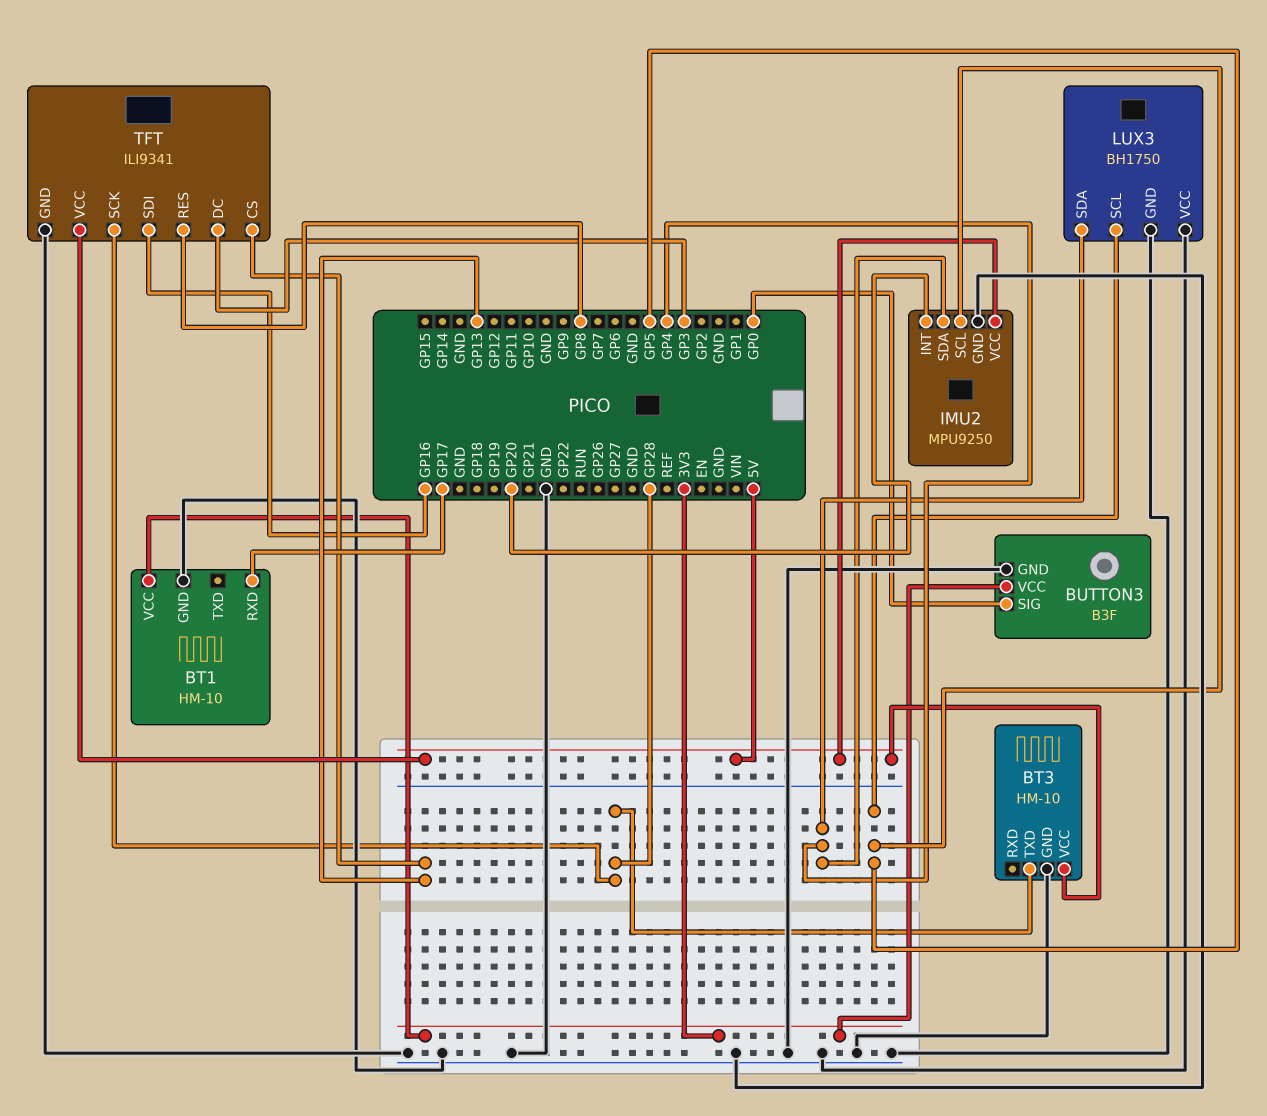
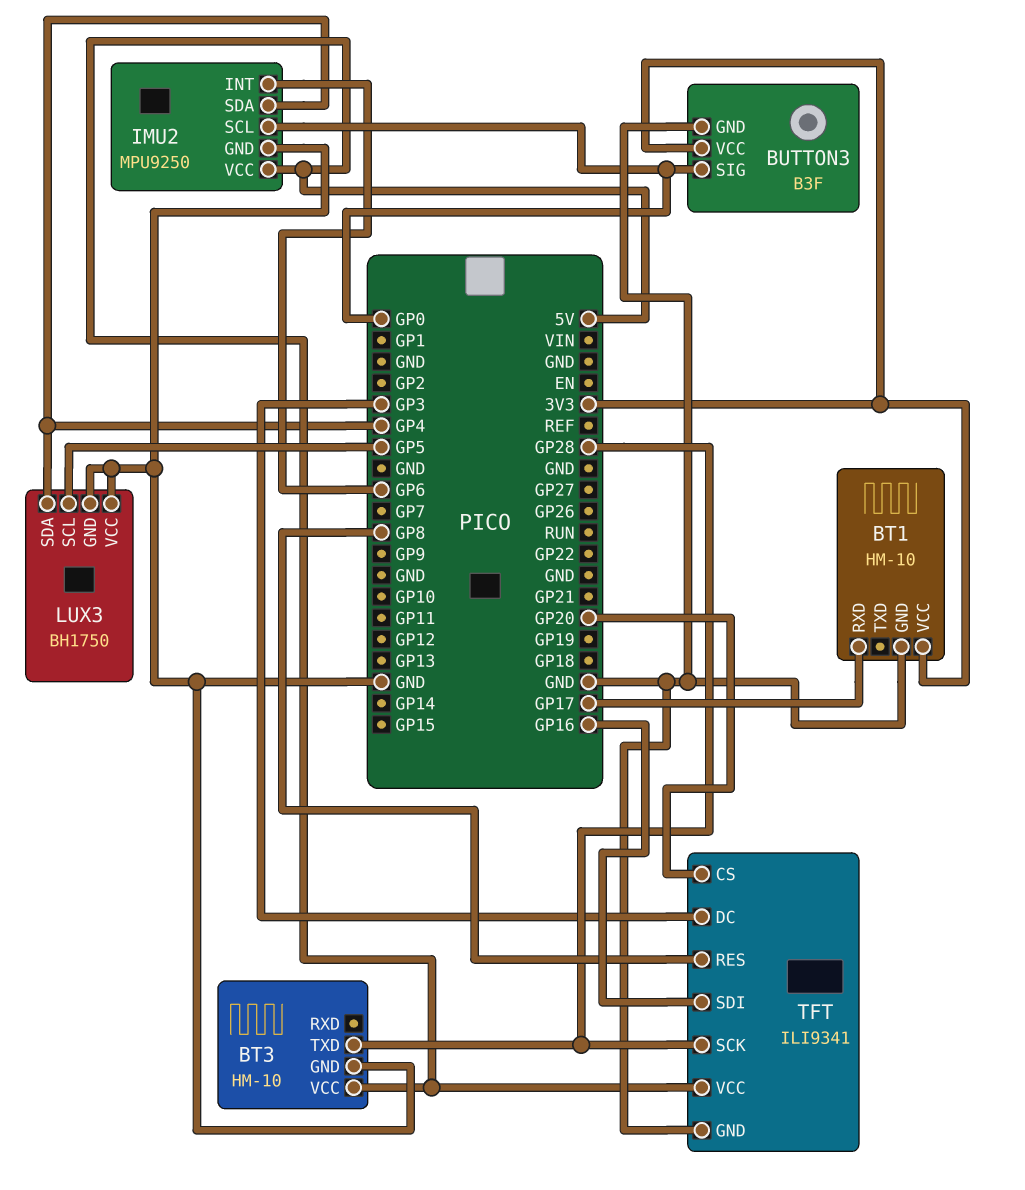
IMU2 pin INT: GP20 -> GP6
IMU2 pin SCL: GP5 -> GP0
TFT pin CS: GP13 -> GP20

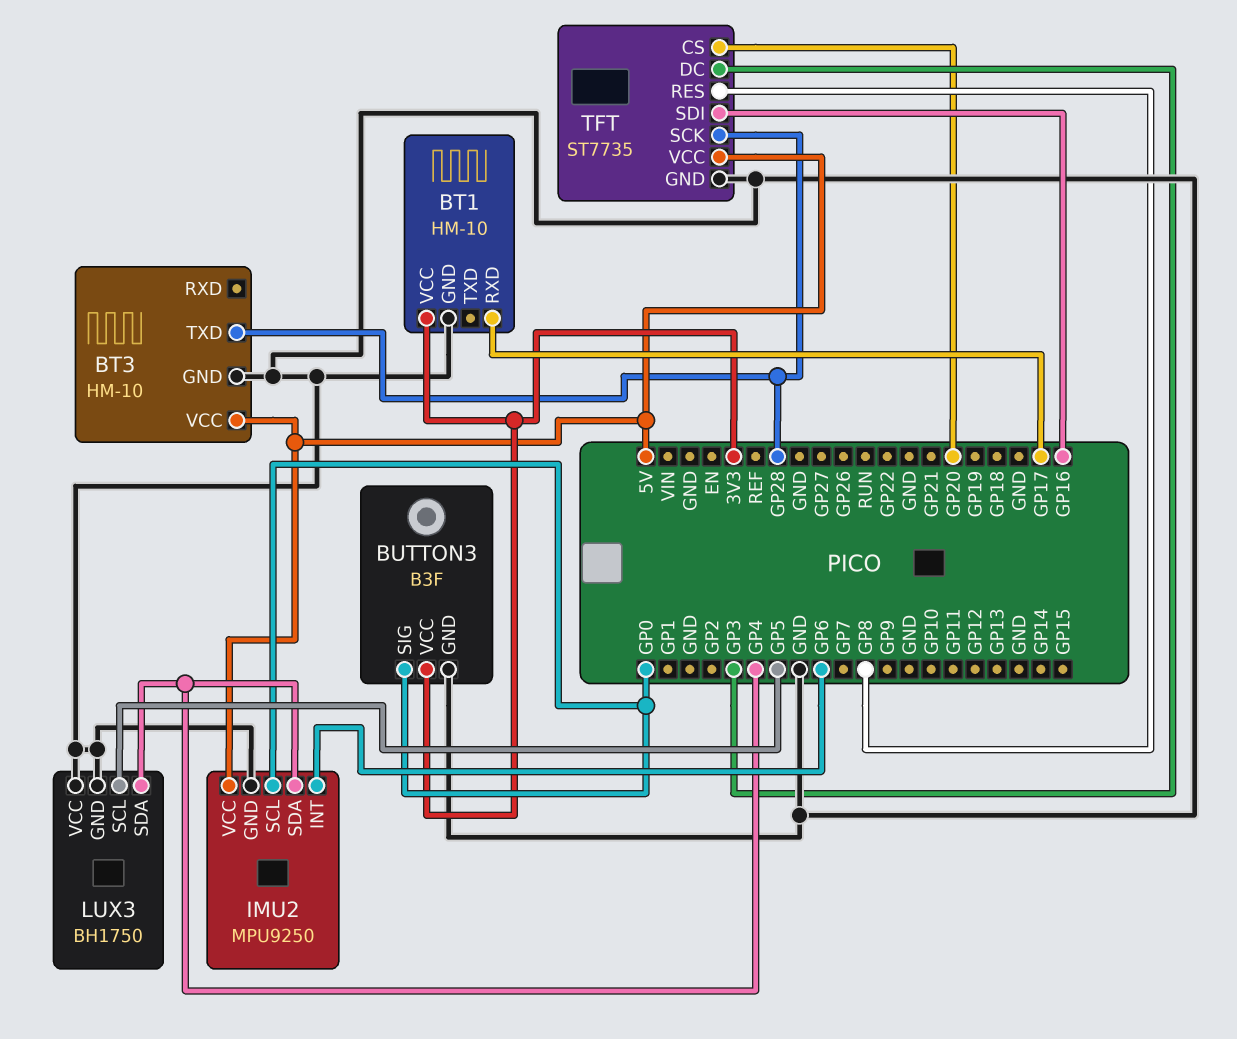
TFT: ILI9341 -> ST7735

